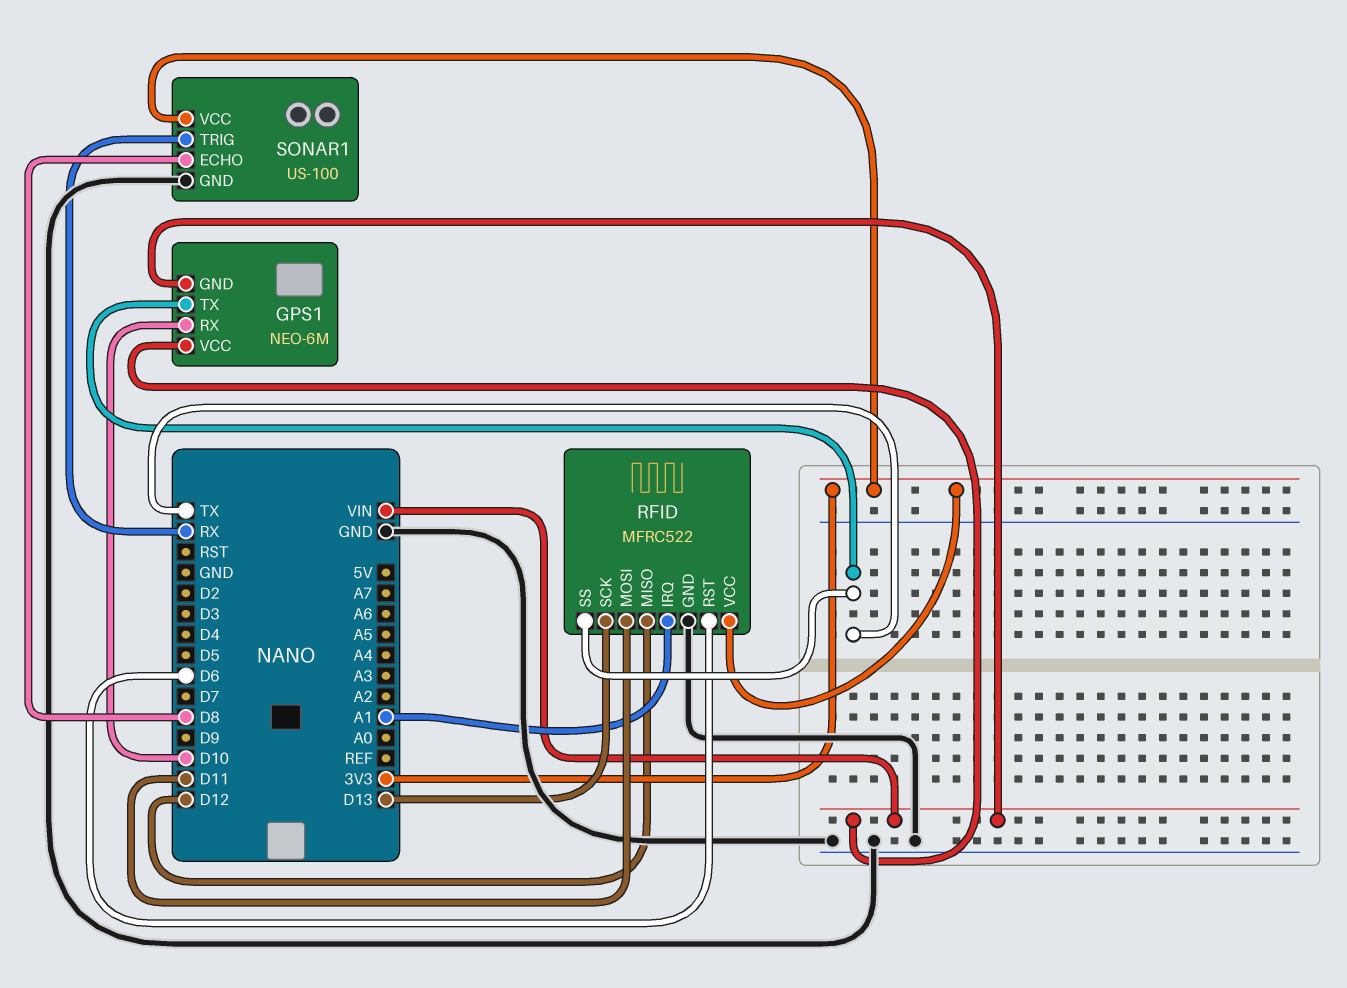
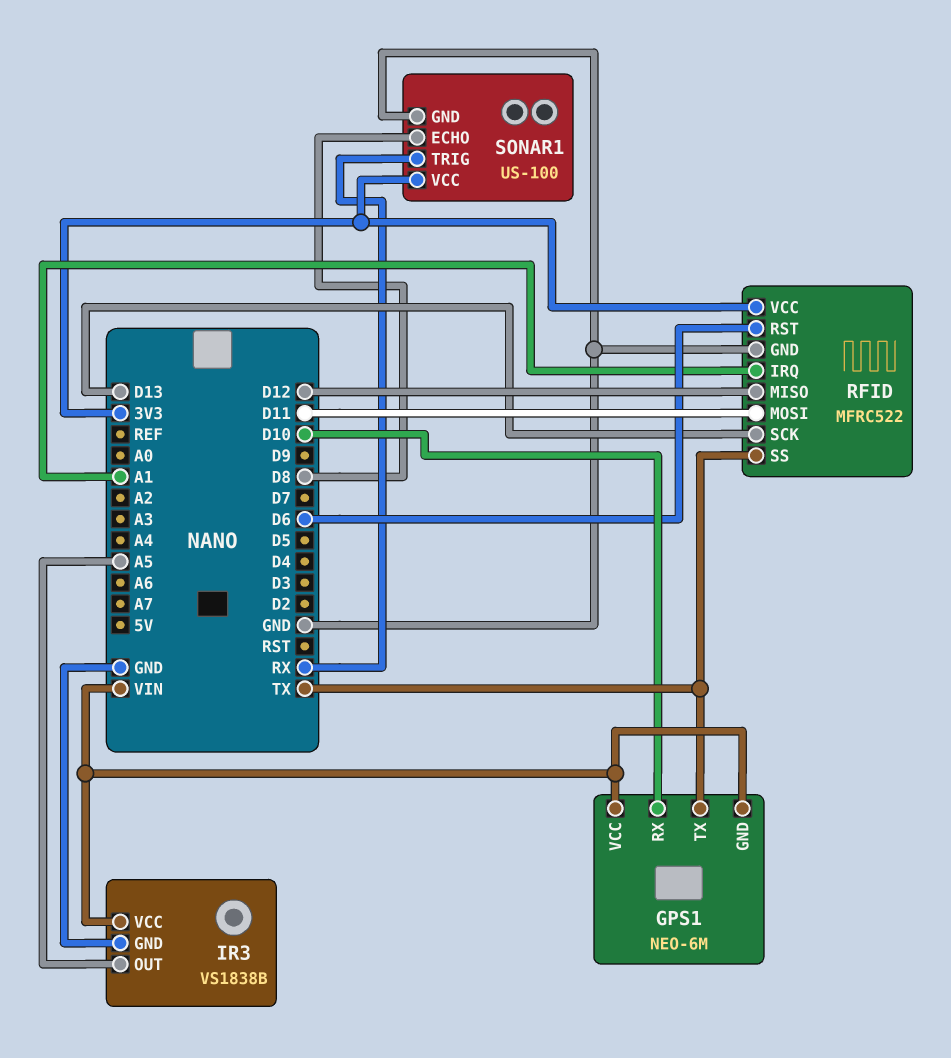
IR3: none -> VS1838B
IR3 pin GND: none -> GND
IR3 pin OUT: none -> A5
IR3 pin VCC: none -> VIN

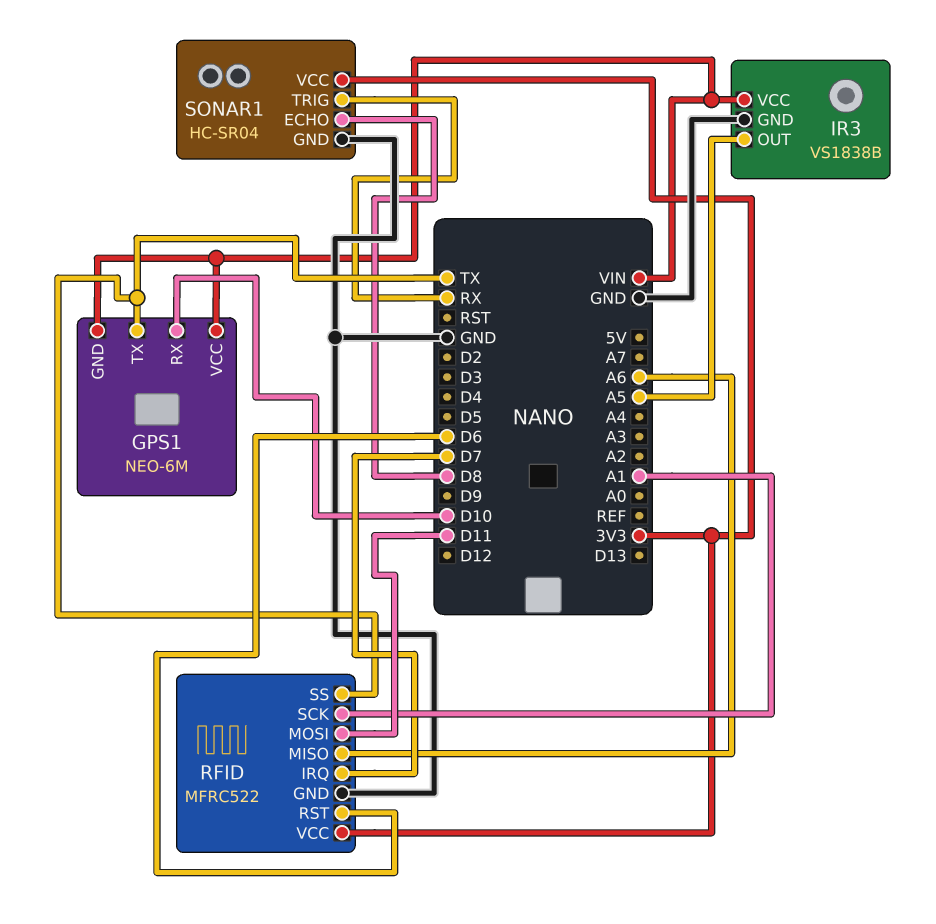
RFID pin IRQ: A1 -> D7
RFID pin MISO: D12 -> A6
RFID pin SCK: D13 -> A1
SONAR1: US-100 -> HC-SR04

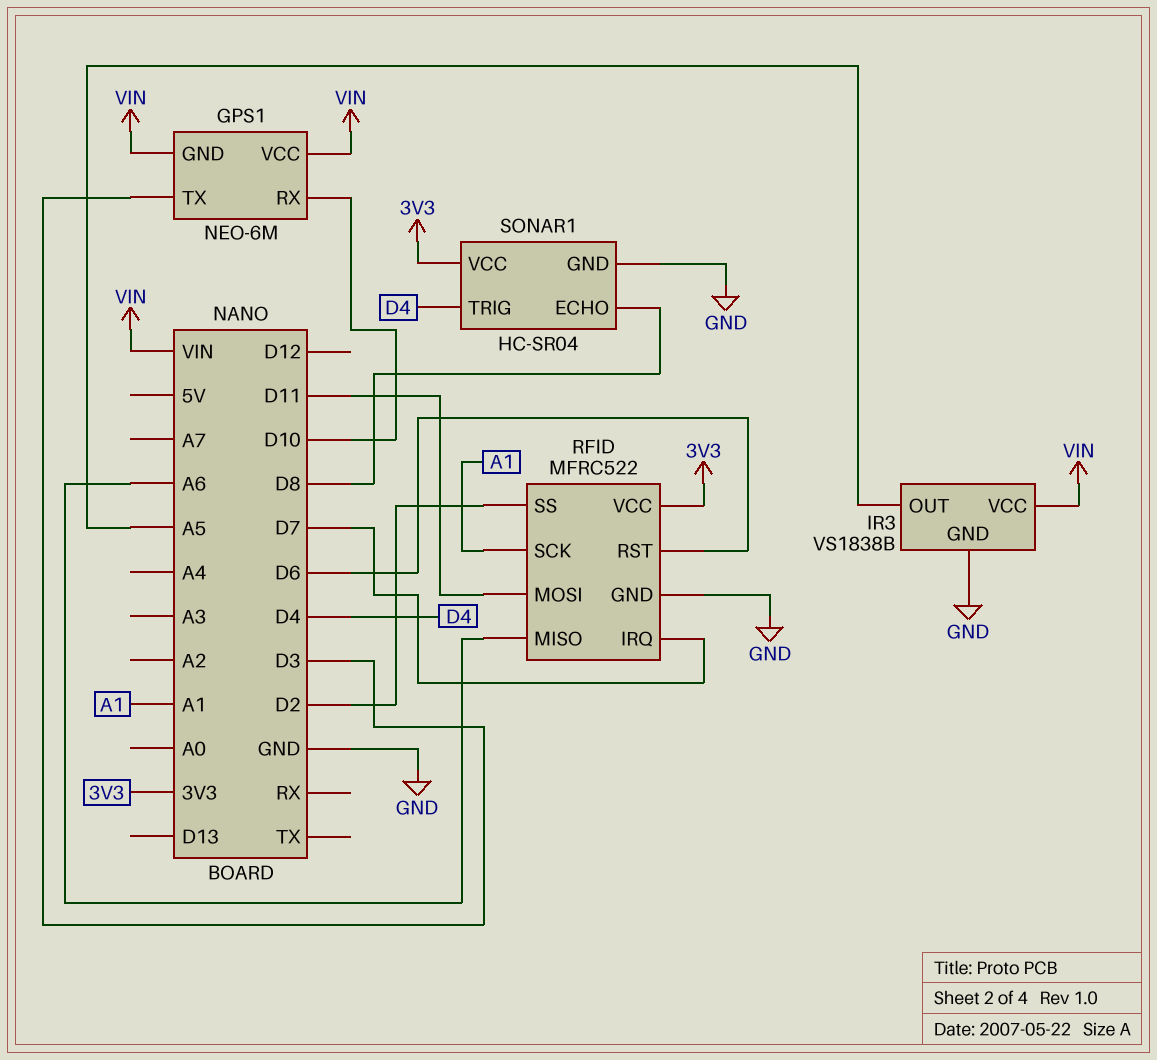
GPS1 pin TX: TX -> D3
RFID pin SS: TX -> D2
SONAR1 pin TRIG: RX -> D4

